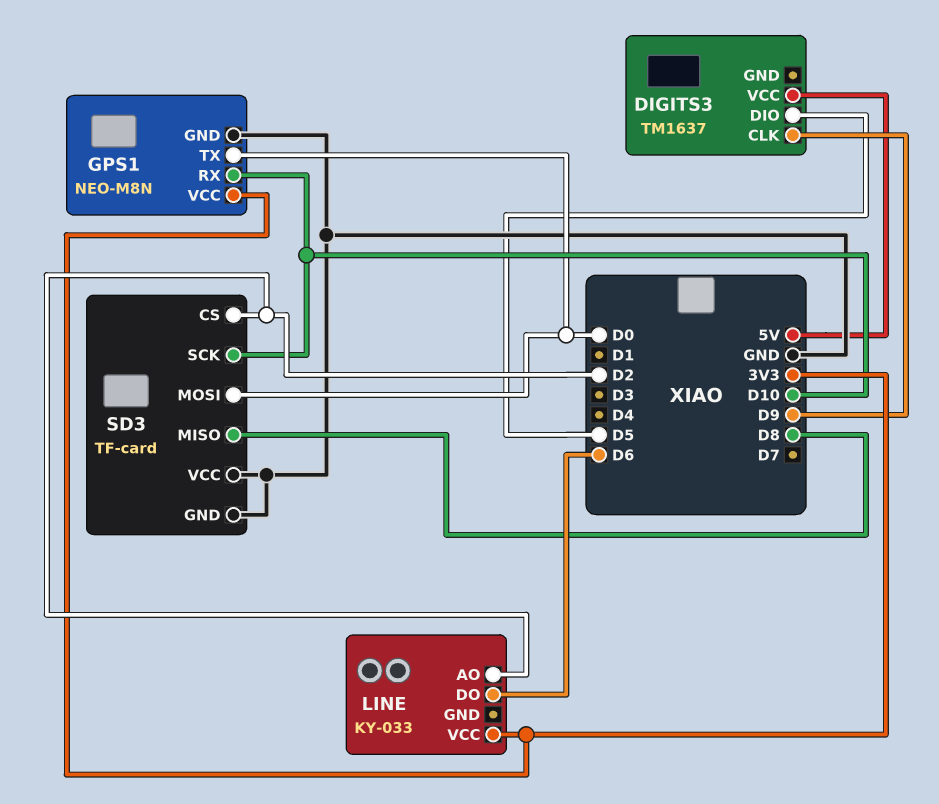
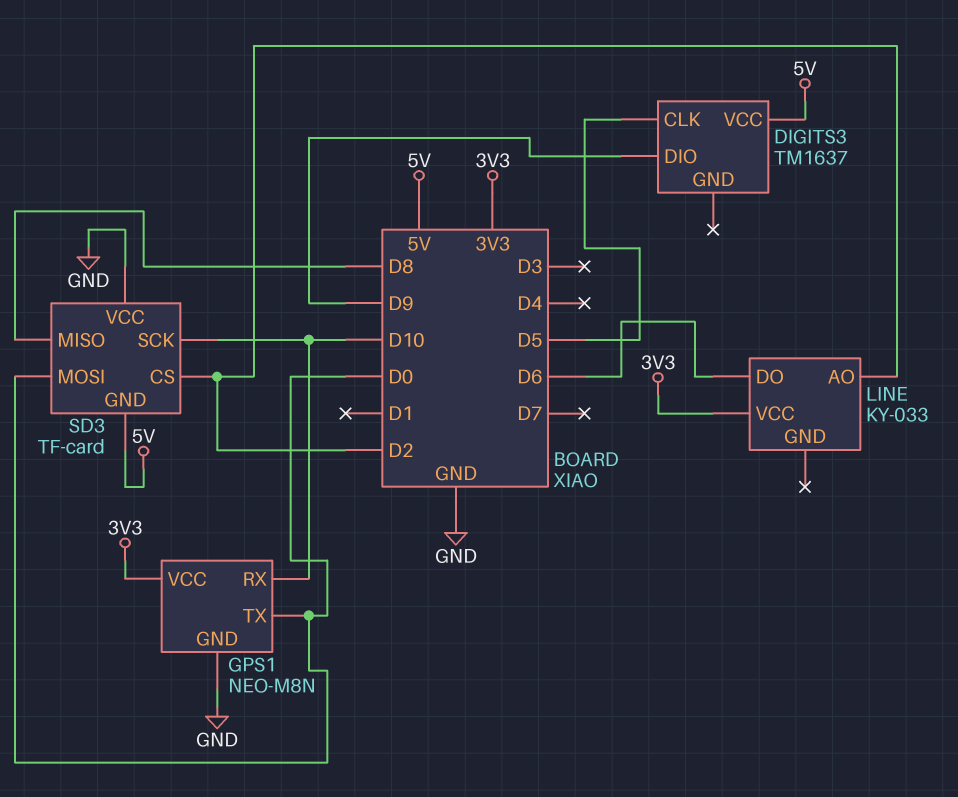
DIGITS3 pin CLK: D9 -> D5
DIGITS3 pin DIO: D5 -> D9
SD3 pin GND: GND -> 5V

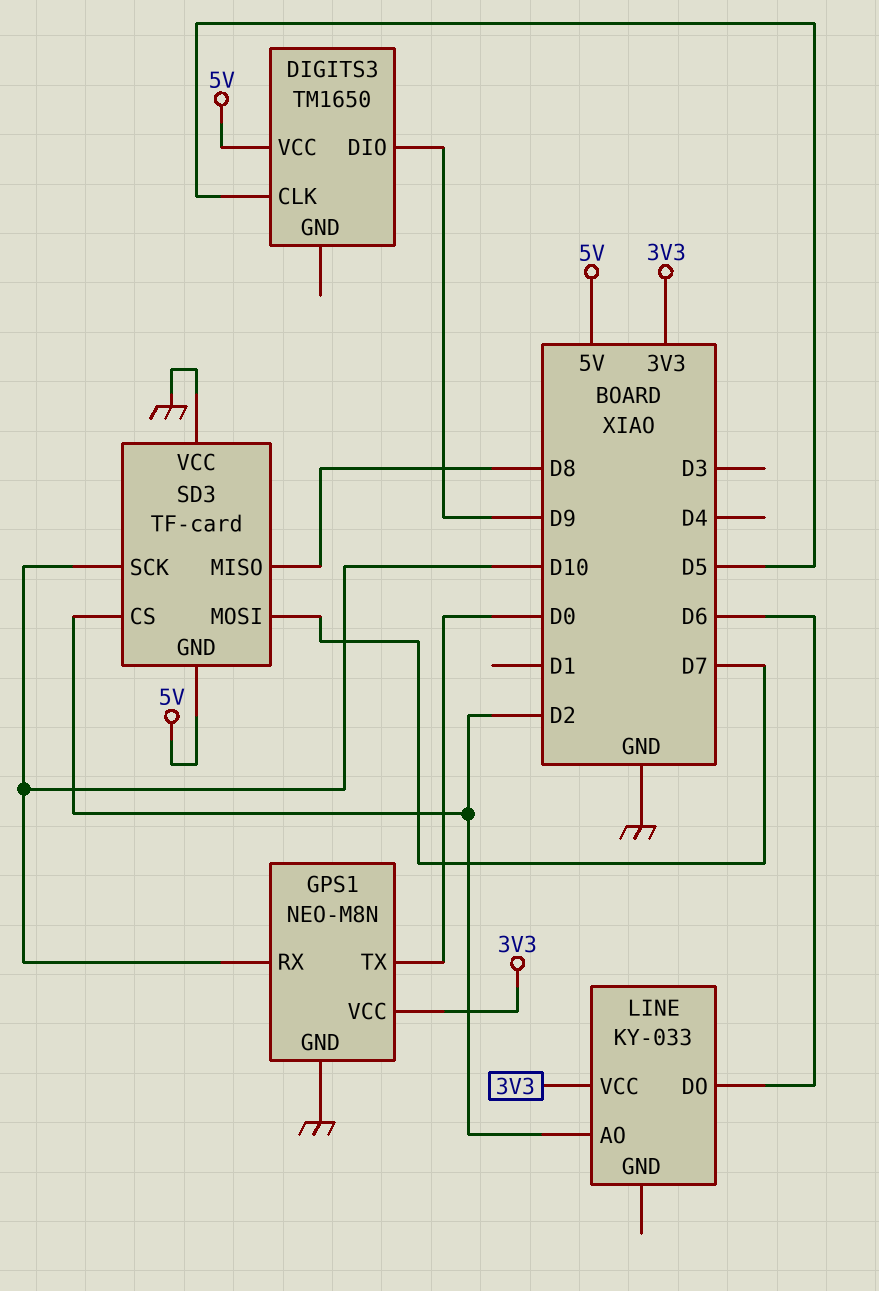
DIGITS3: TM1637 -> TM1650
SD3 pin MOSI: D0 -> D7

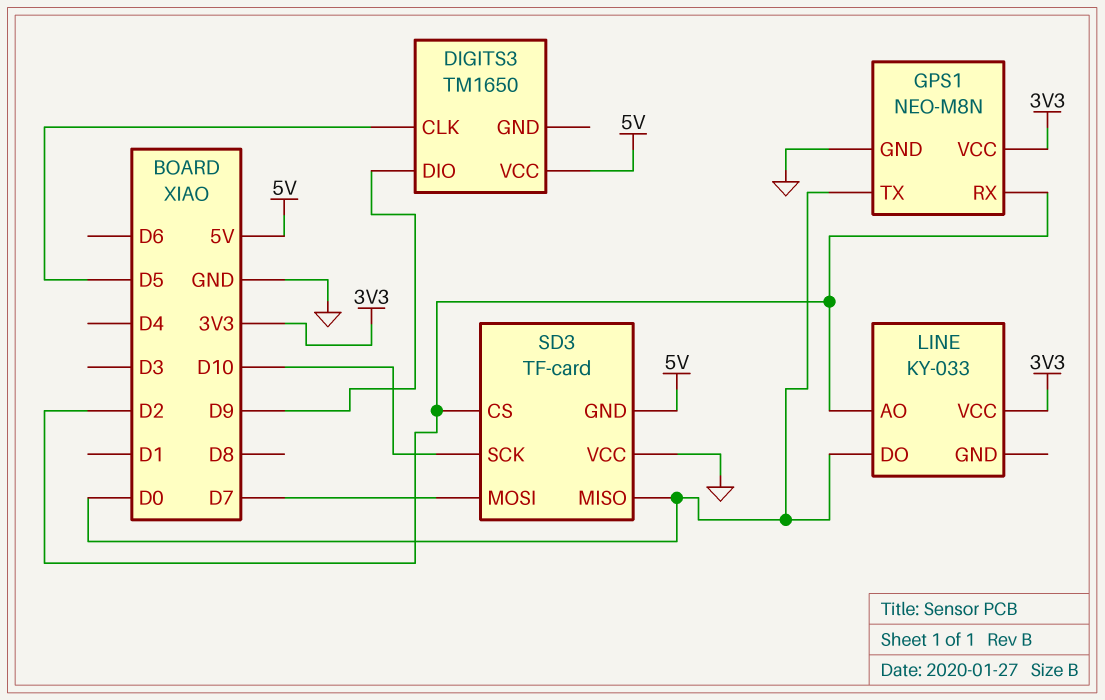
GPS1 pin RX: D10 -> D2
LINE pin DO: D6 -> D0
SD3 pin MISO: D8 -> D0

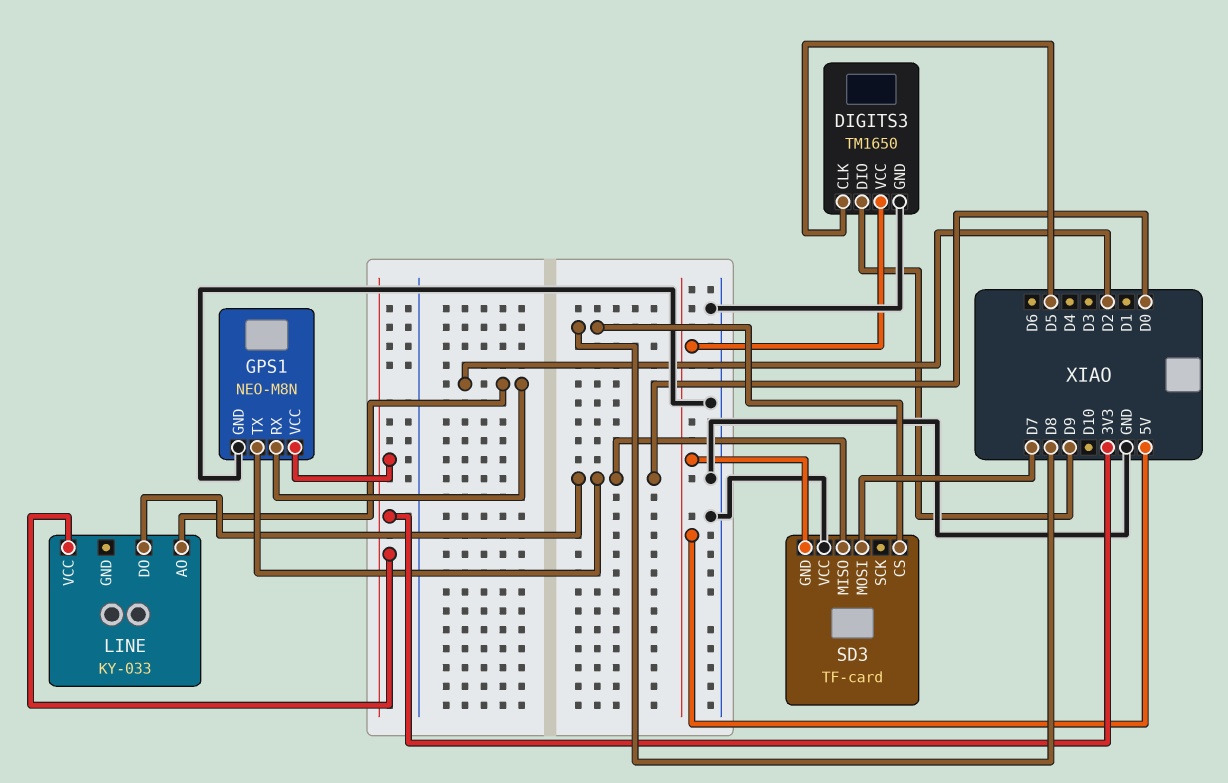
DIGITS3 pin GND: none -> GND
SD3 pin CS: D2 -> D8
SD3 pin SCK: D10 -> none

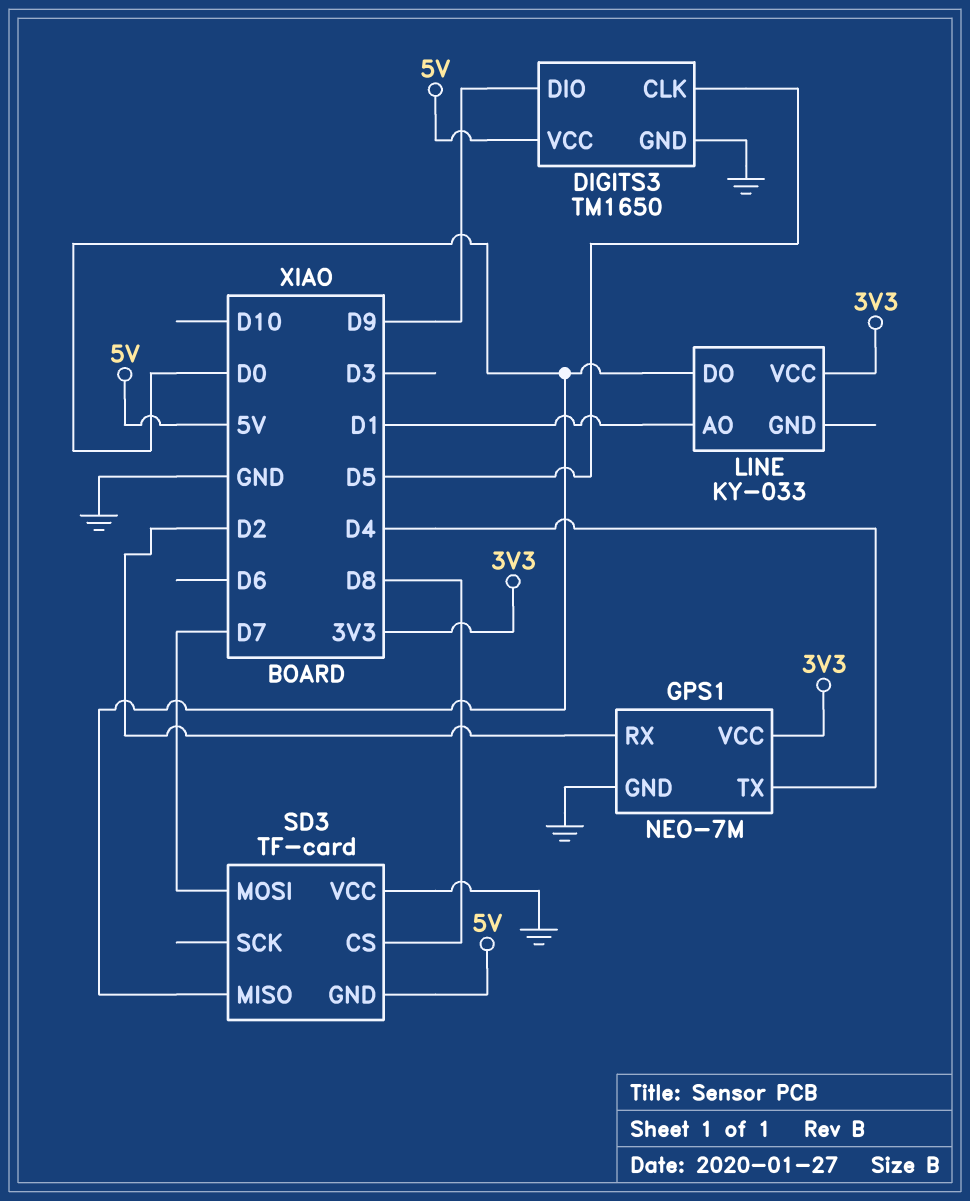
GPS1: NEO-M8N -> NEO-7M
GPS1 pin TX: D0 -> D4
LINE pin AO: D2 -> D1

